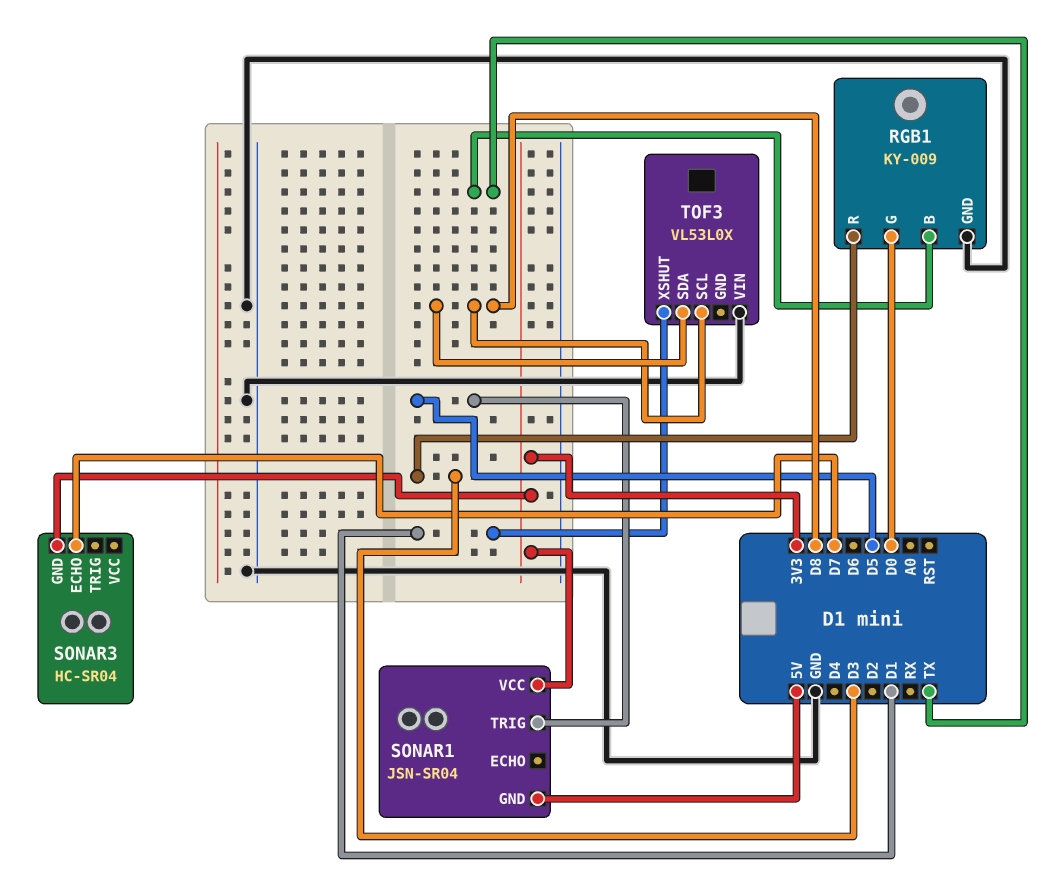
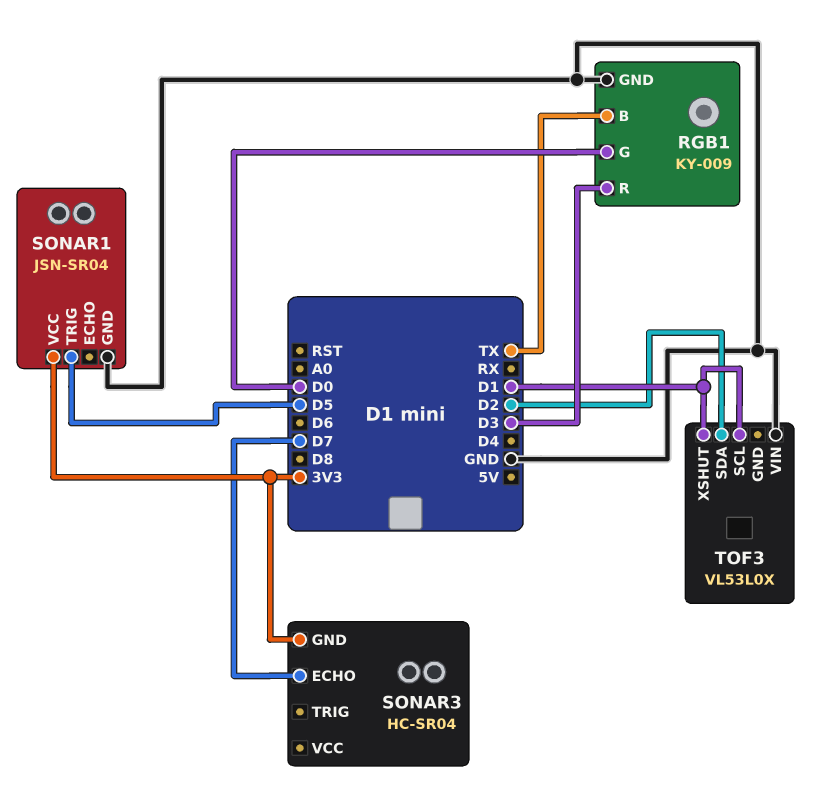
SONAR1 pin GND: 5V -> GND
TOF3 pin SCL: D8 -> D1
TOF3 pin SDA: D8 -> D2

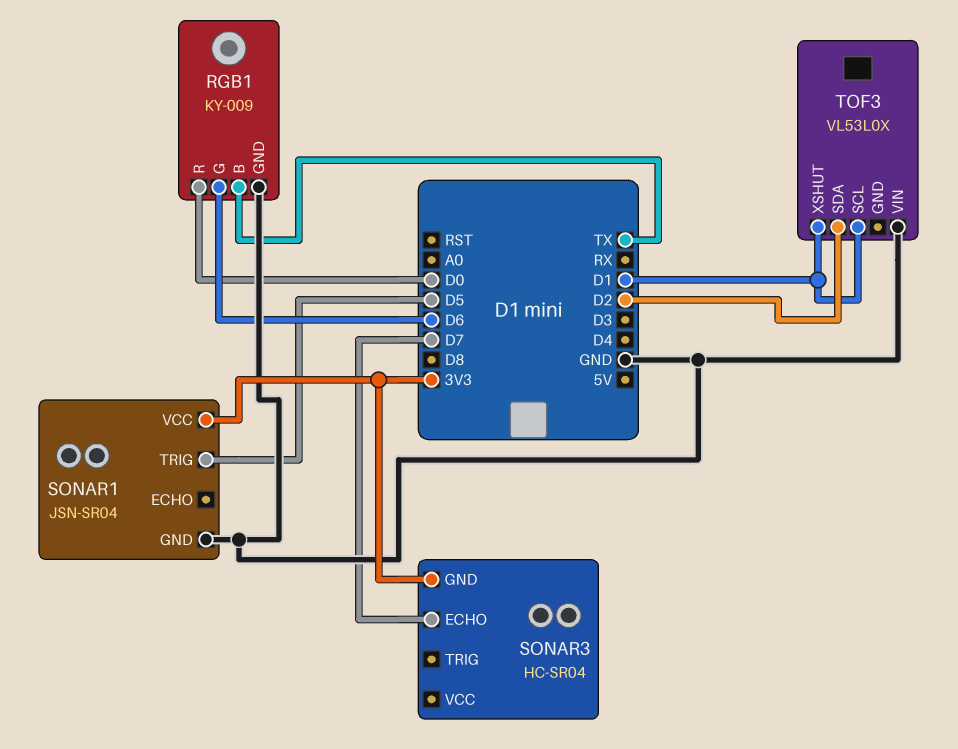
RGB1 pin G: D0 -> D6
RGB1 pin R: D3 -> D0

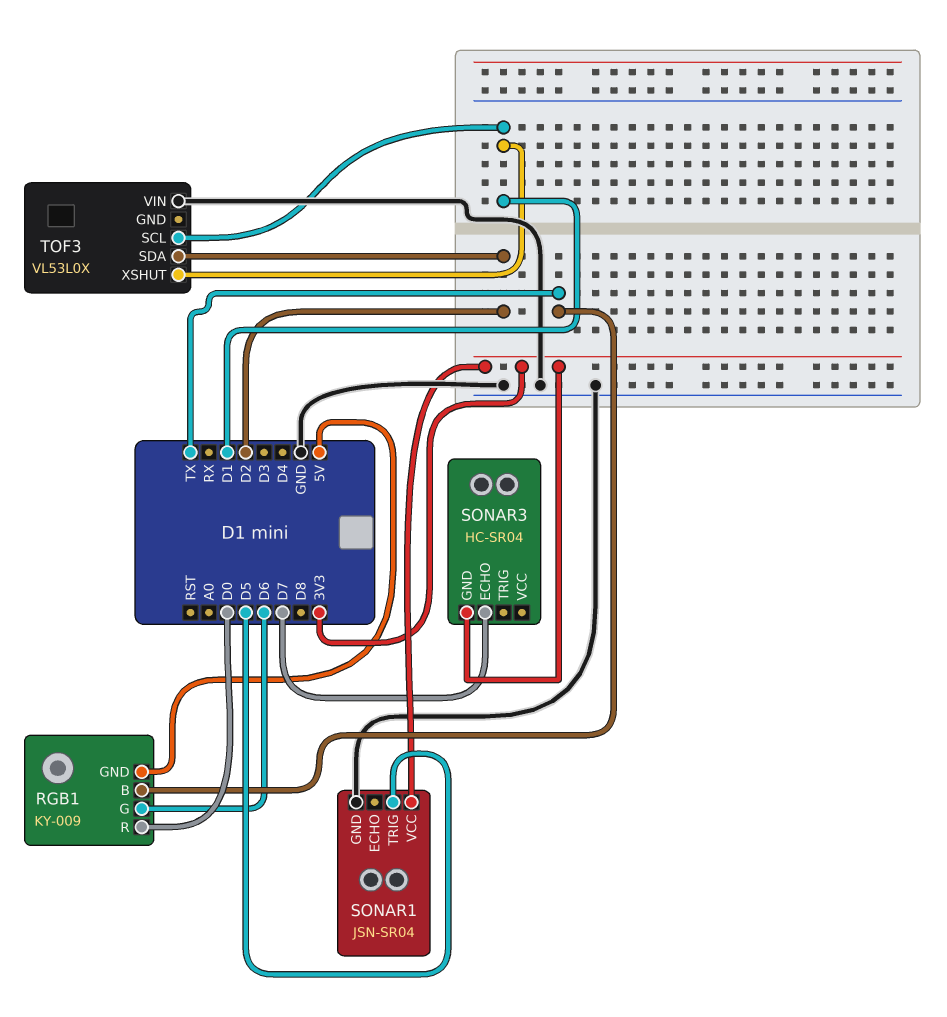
RGB1 pin GND: GND -> 5V

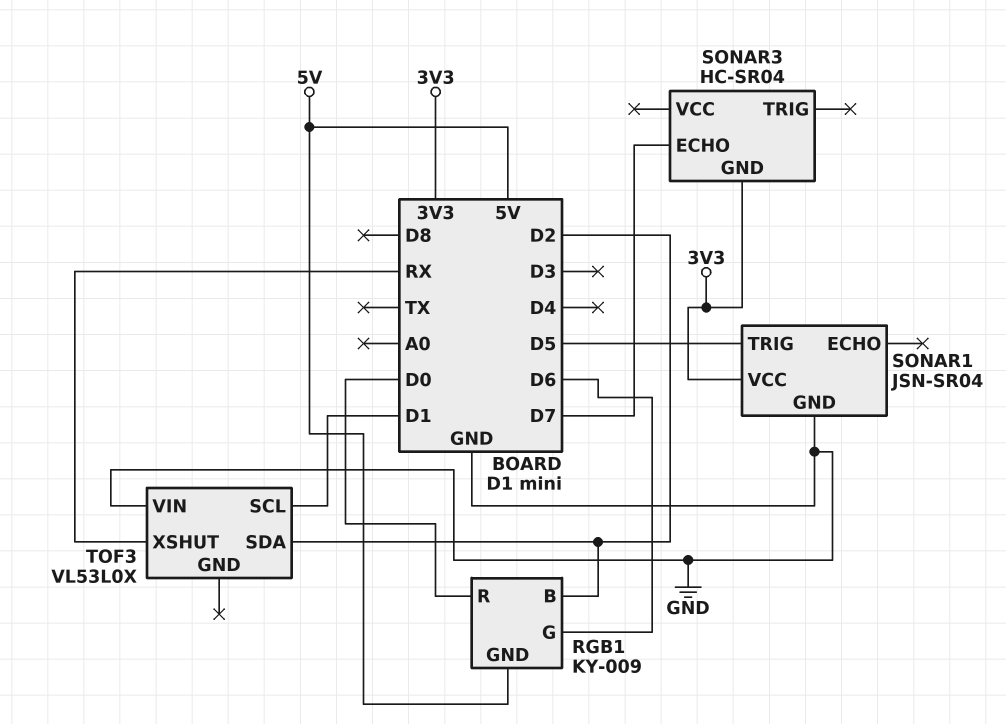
RGB1 pin B: TX -> D2
TOF3 pin XSHUT: D1 -> RX

